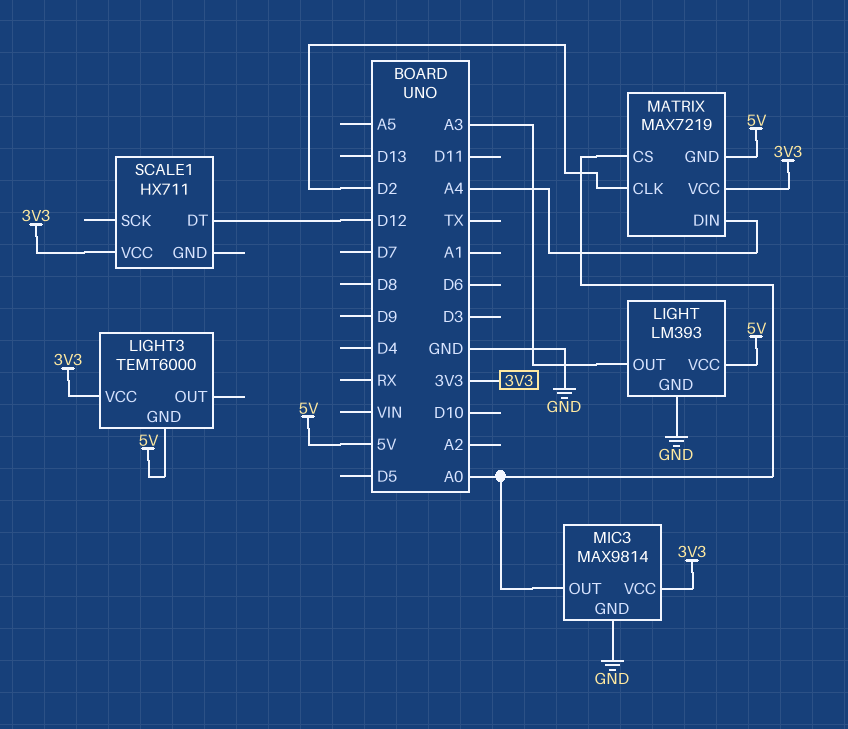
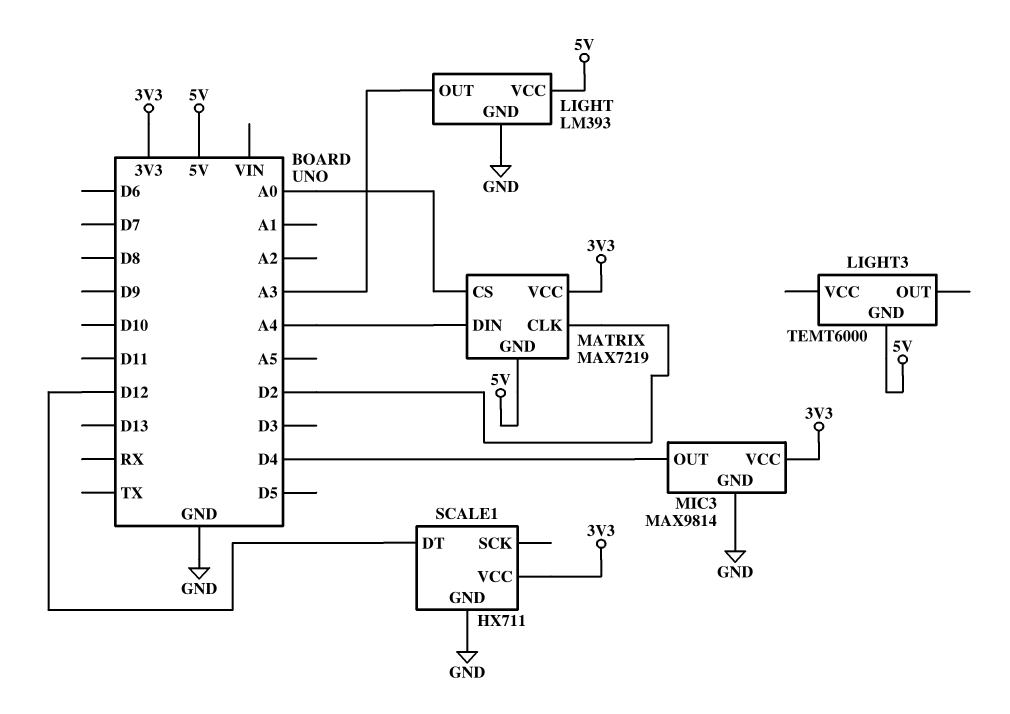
LIGHT3 pin VCC: 3V3 -> none
MIC3 pin OUT: A0 -> D4
SCALE1 pin GND: none -> GND

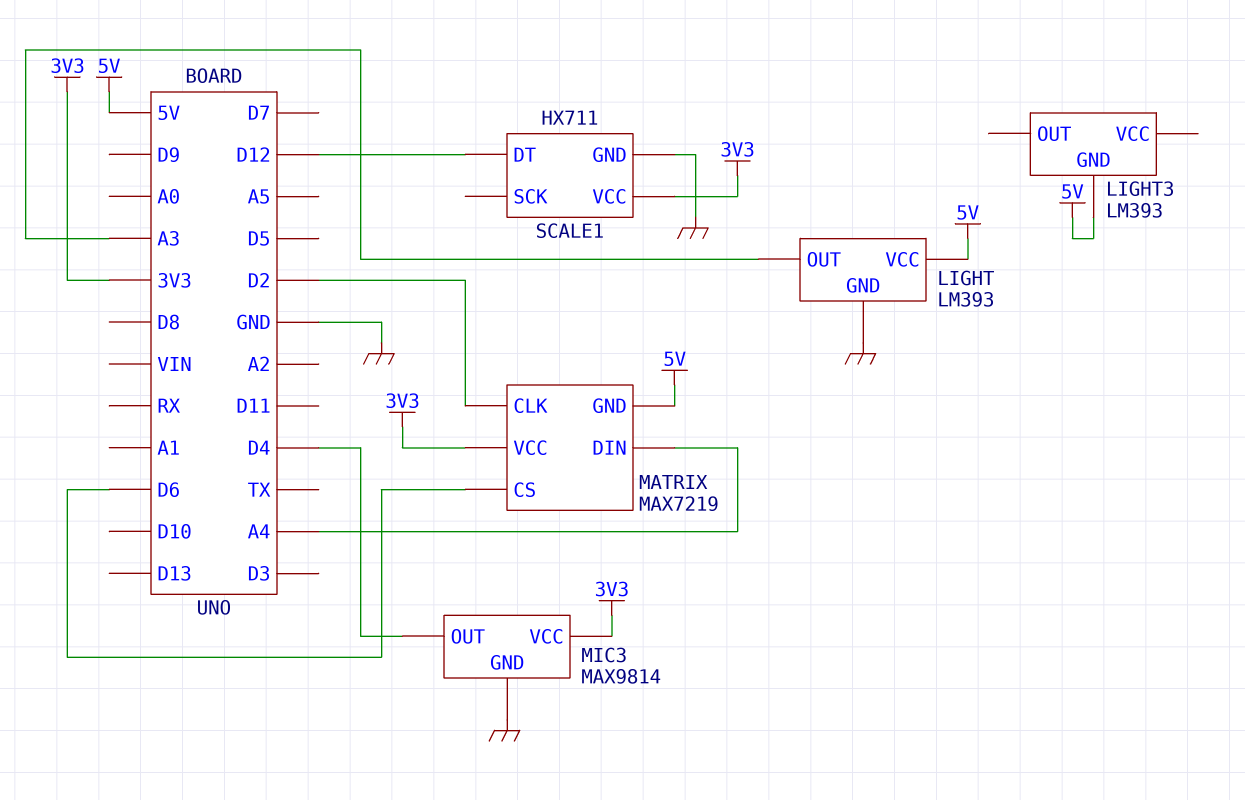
LIGHT3: TEMT6000 -> LM393
MATRIX pin CS: A0 -> D6

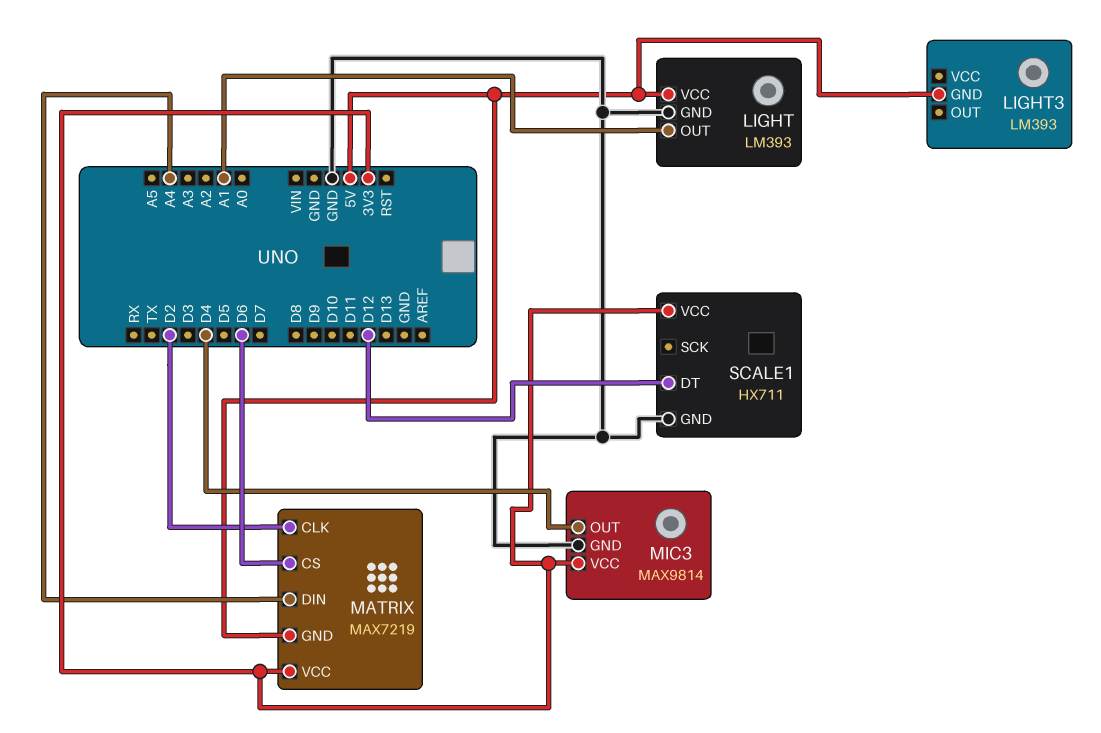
LIGHT pin OUT: A3 -> A1

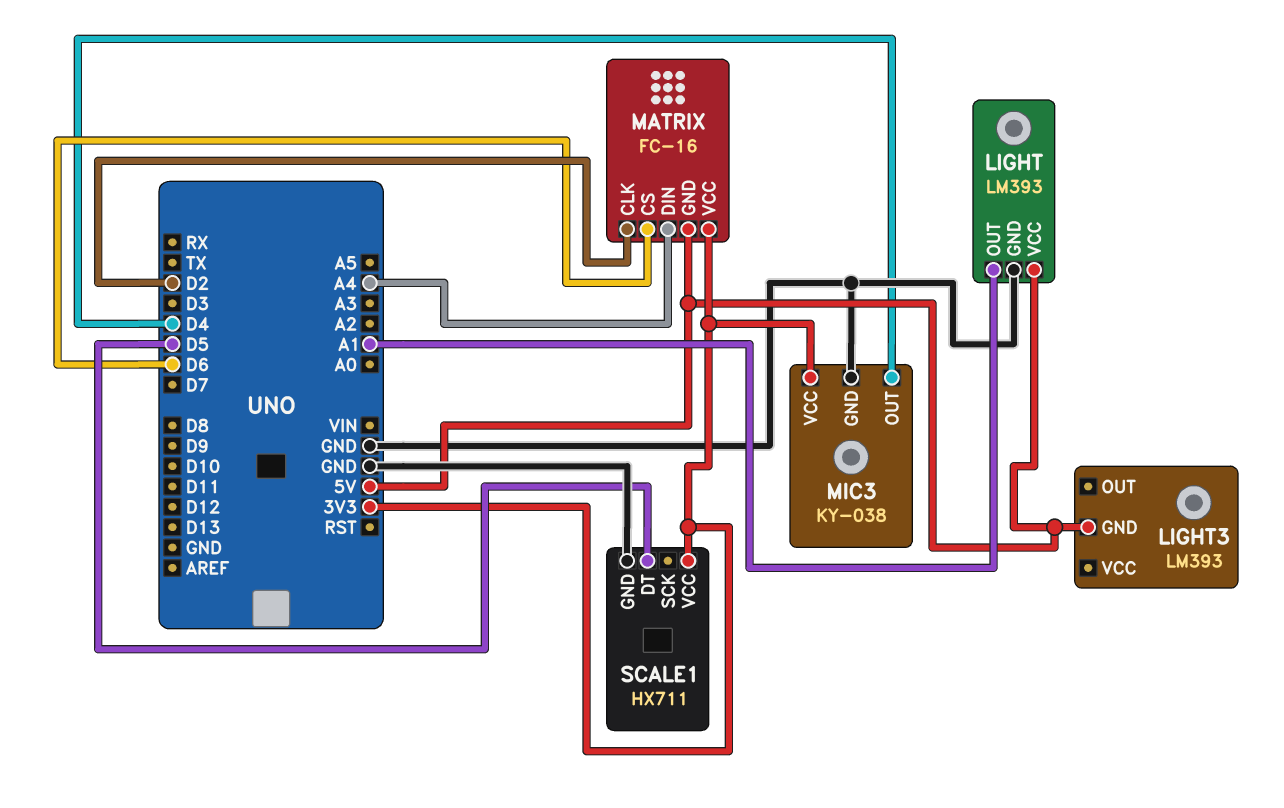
MATRIX: MAX7219 -> FC-16
MIC3: MAX9814 -> KY-038
SCALE1 pin DT: D12 -> D5

